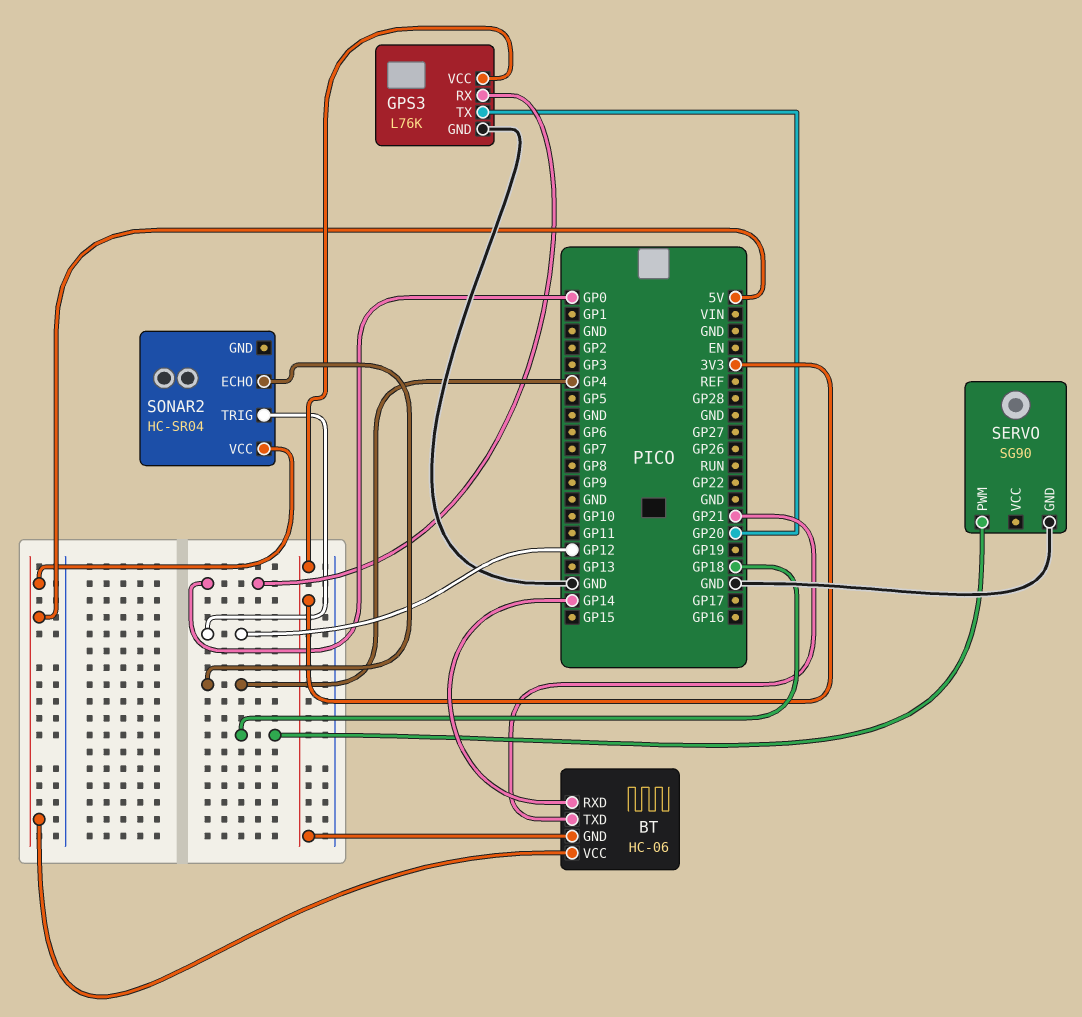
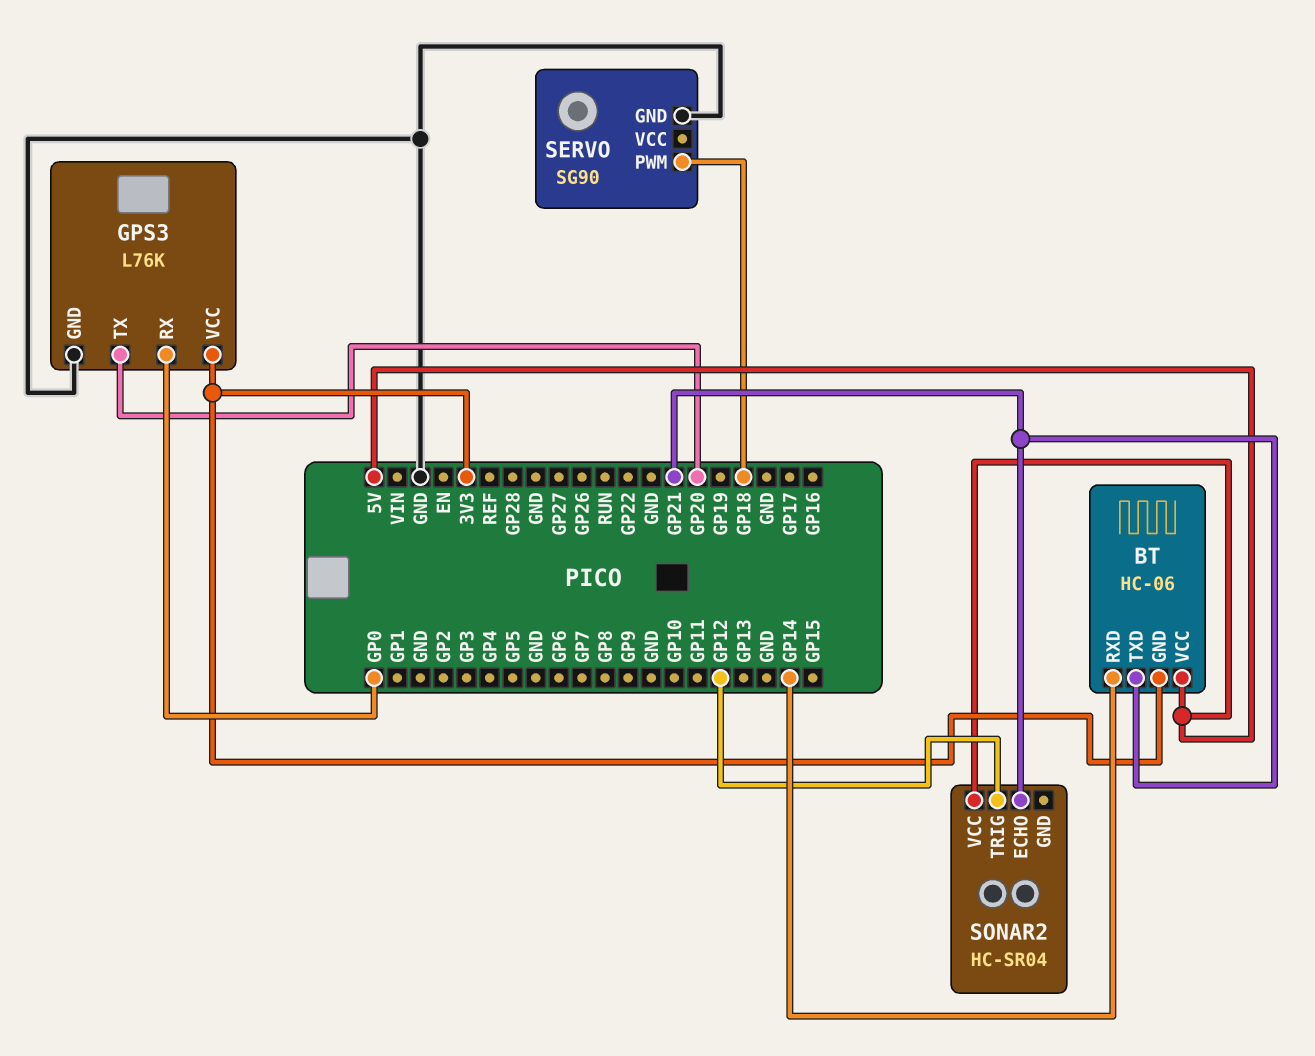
SONAR2 pin ECHO: GP4 -> GP21

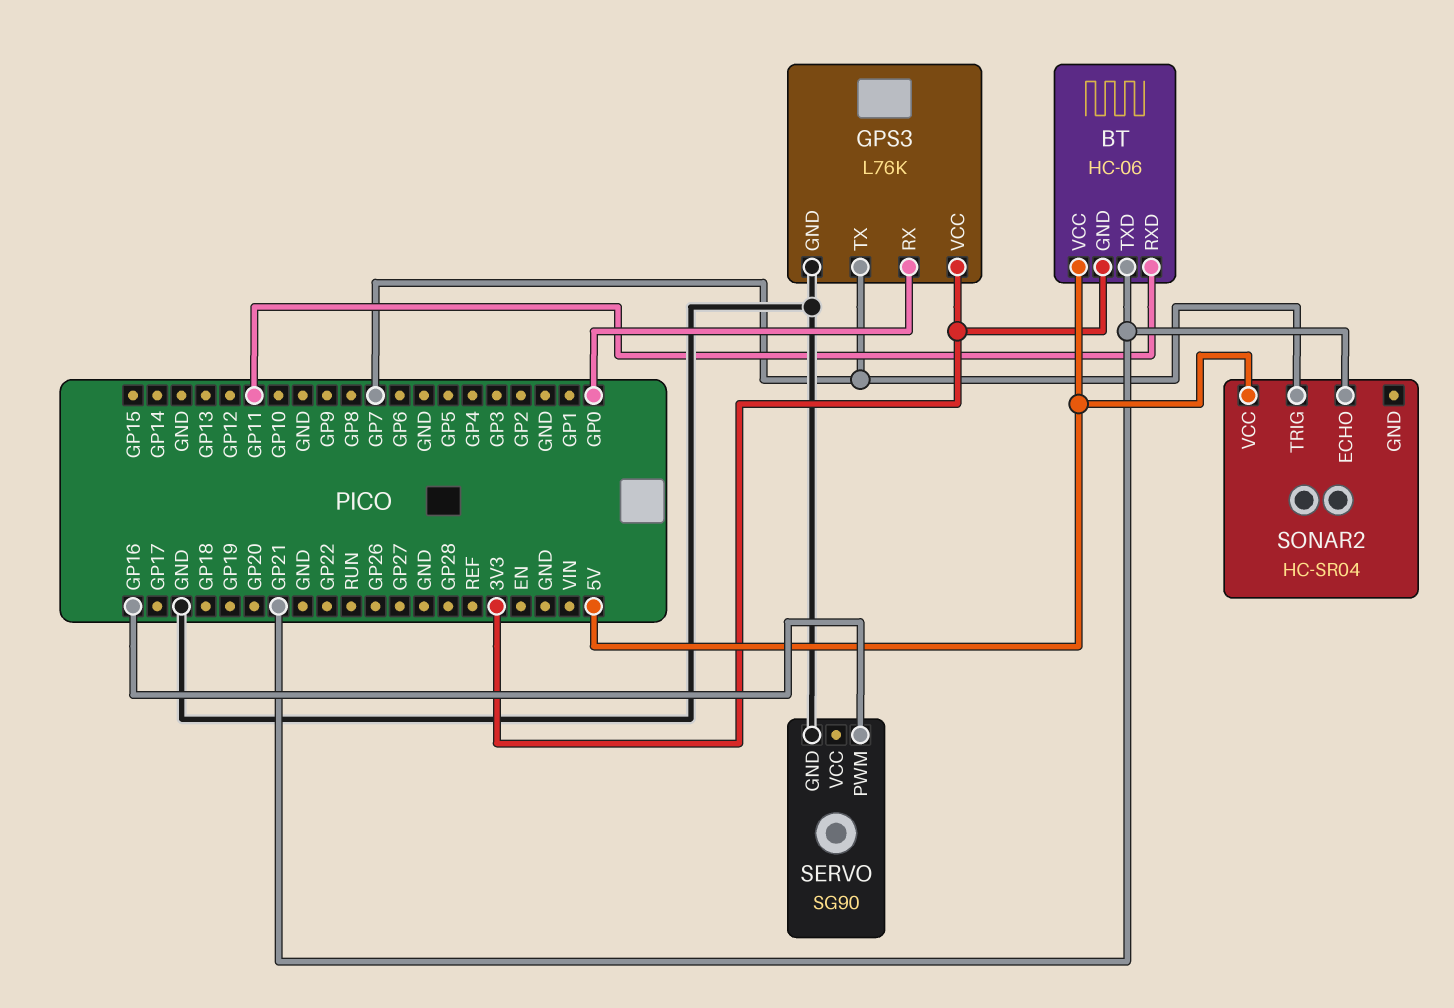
BT pin RXD: GP14 -> GP11
GPS3 pin TX: GP20 -> GP7
SERVO pin PWM: GP18 -> GP16
SONAR2 pin TRIG: GP12 -> GP7

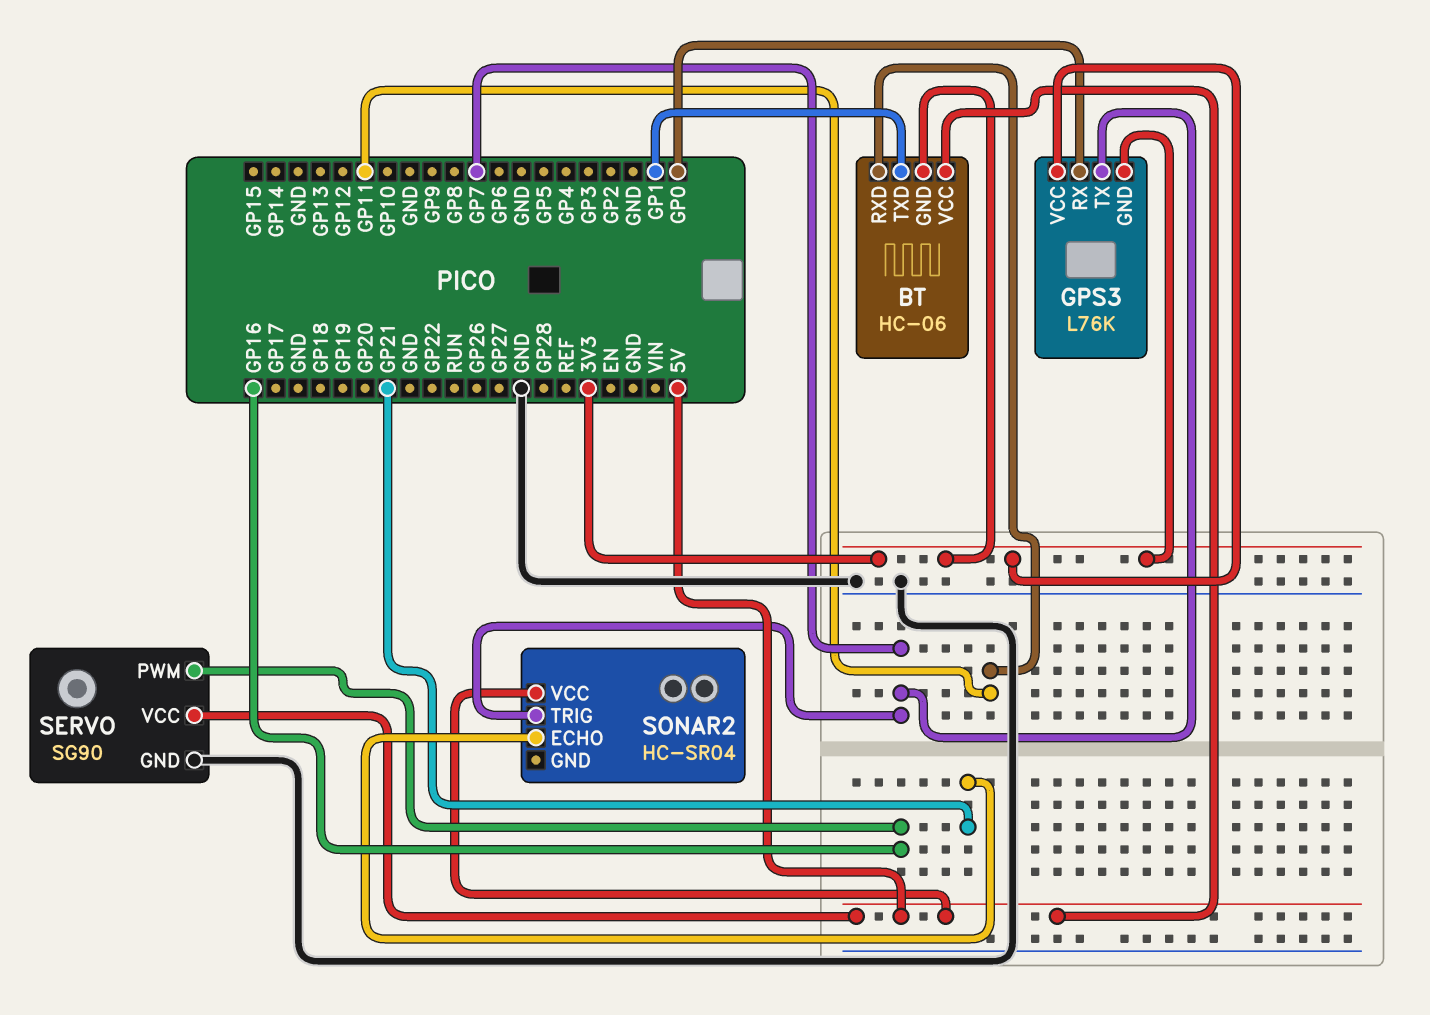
BT pin TXD: GP21 -> GP1
GPS3 pin GND: GND -> 3V3
SERVO pin VCC: none -> 5V

